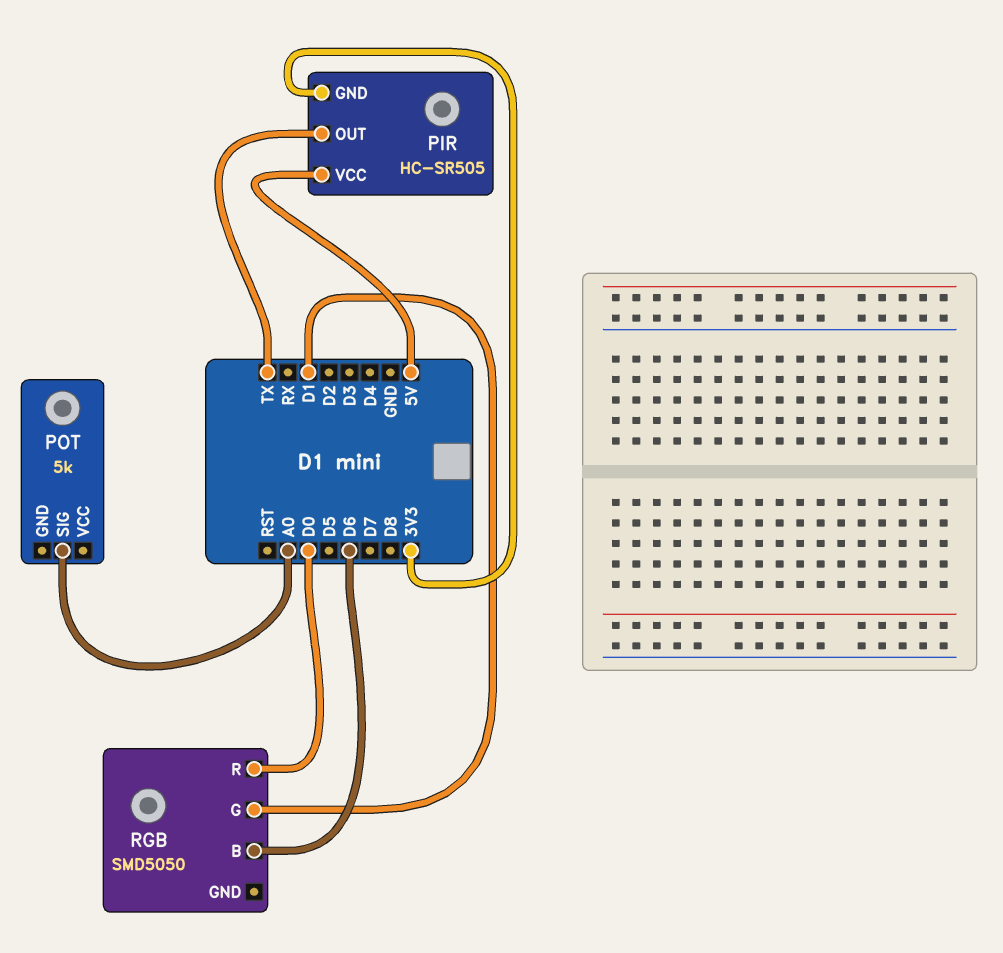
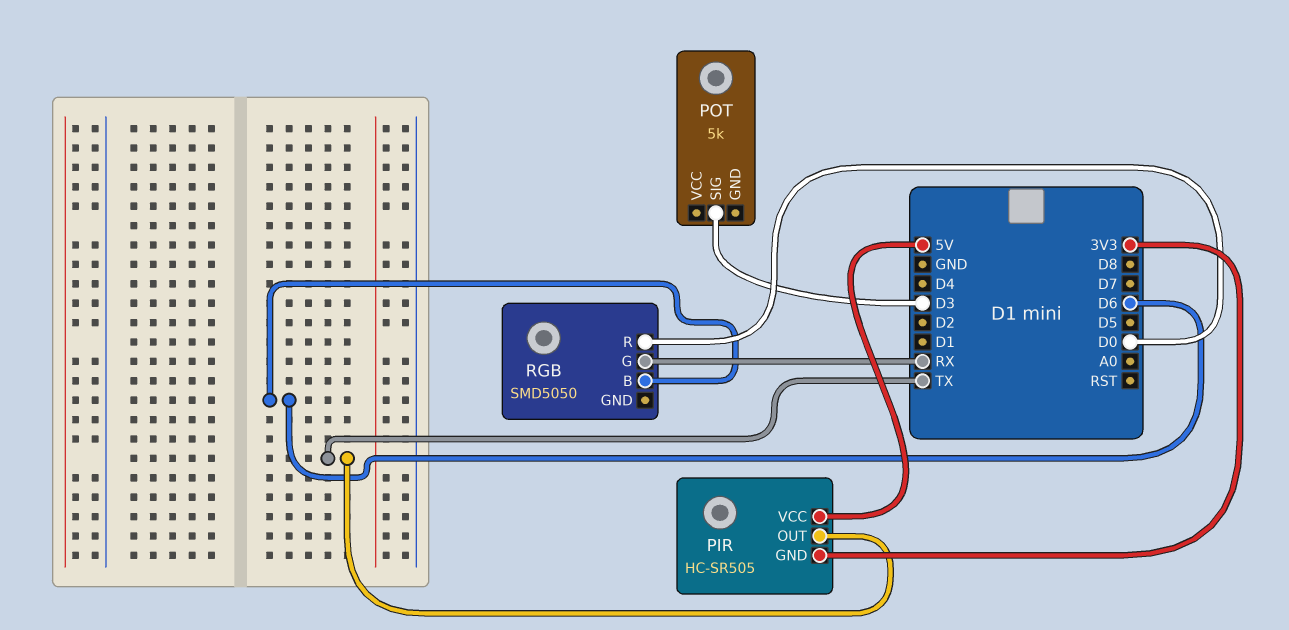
POT pin SIG: A0 -> D3
RGB pin G: D1 -> RX

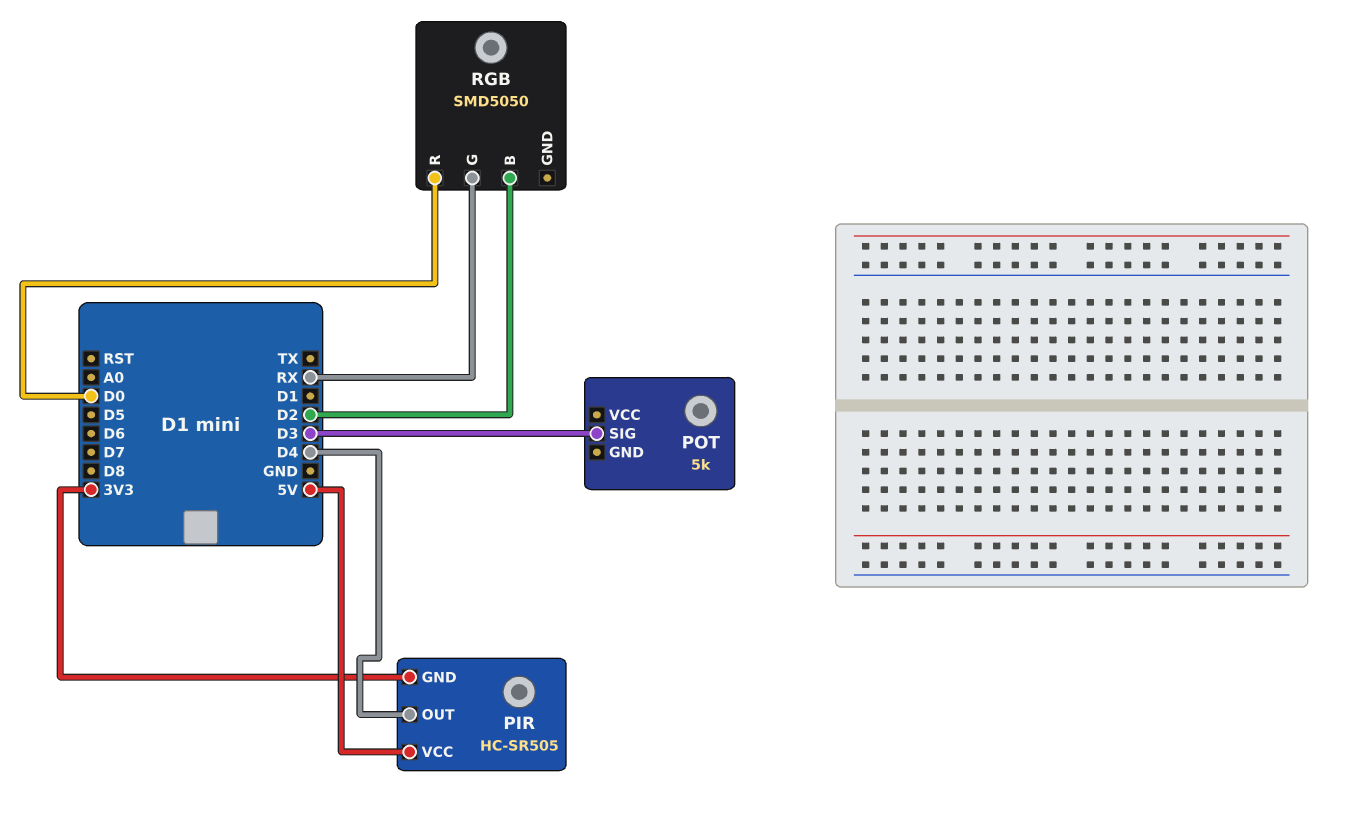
PIR pin OUT: TX -> D4
RGB pin B: D6 -> D2

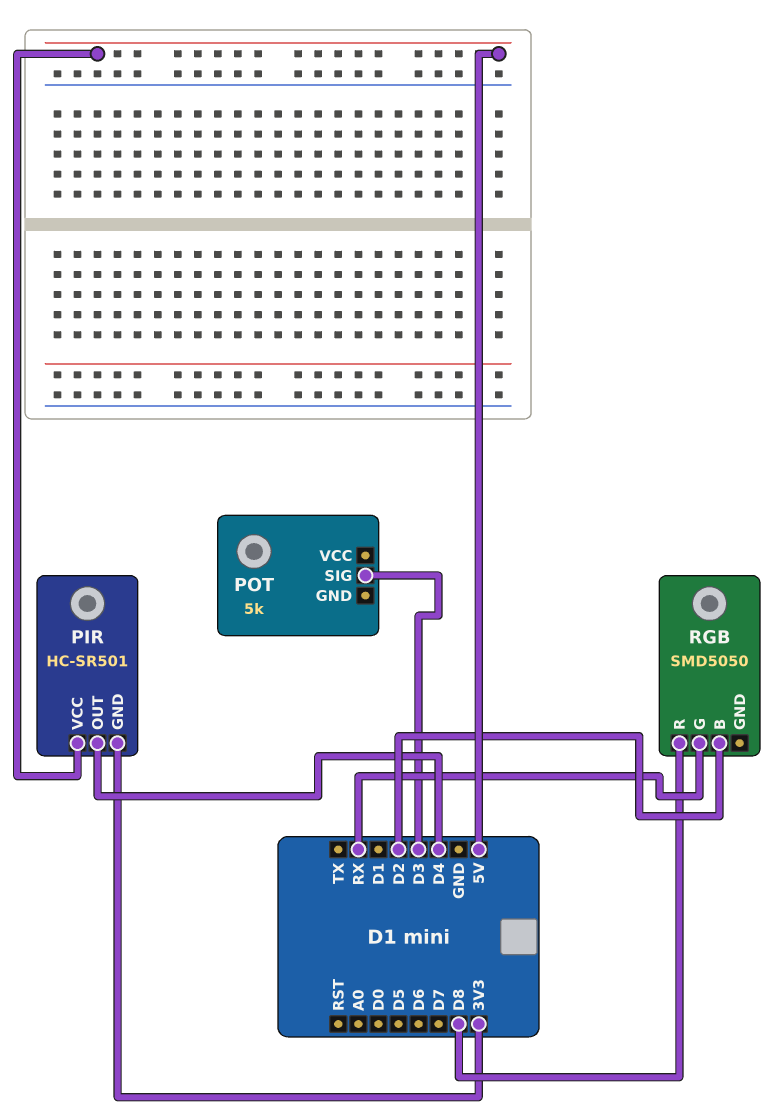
PIR: HC-SR505 -> HC-SR501
RGB pin R: D0 -> D8

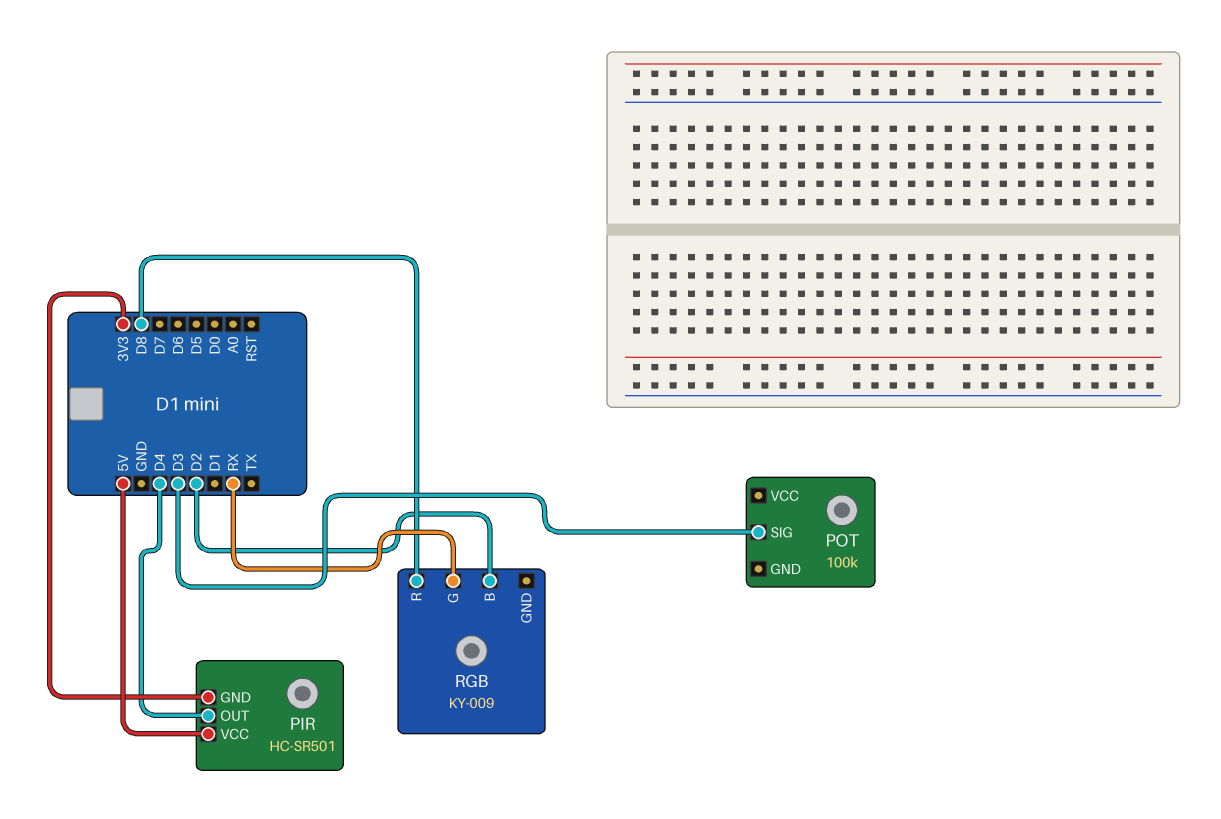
POT: 5k -> 100k
RGB: SMD5050 -> KY-009

